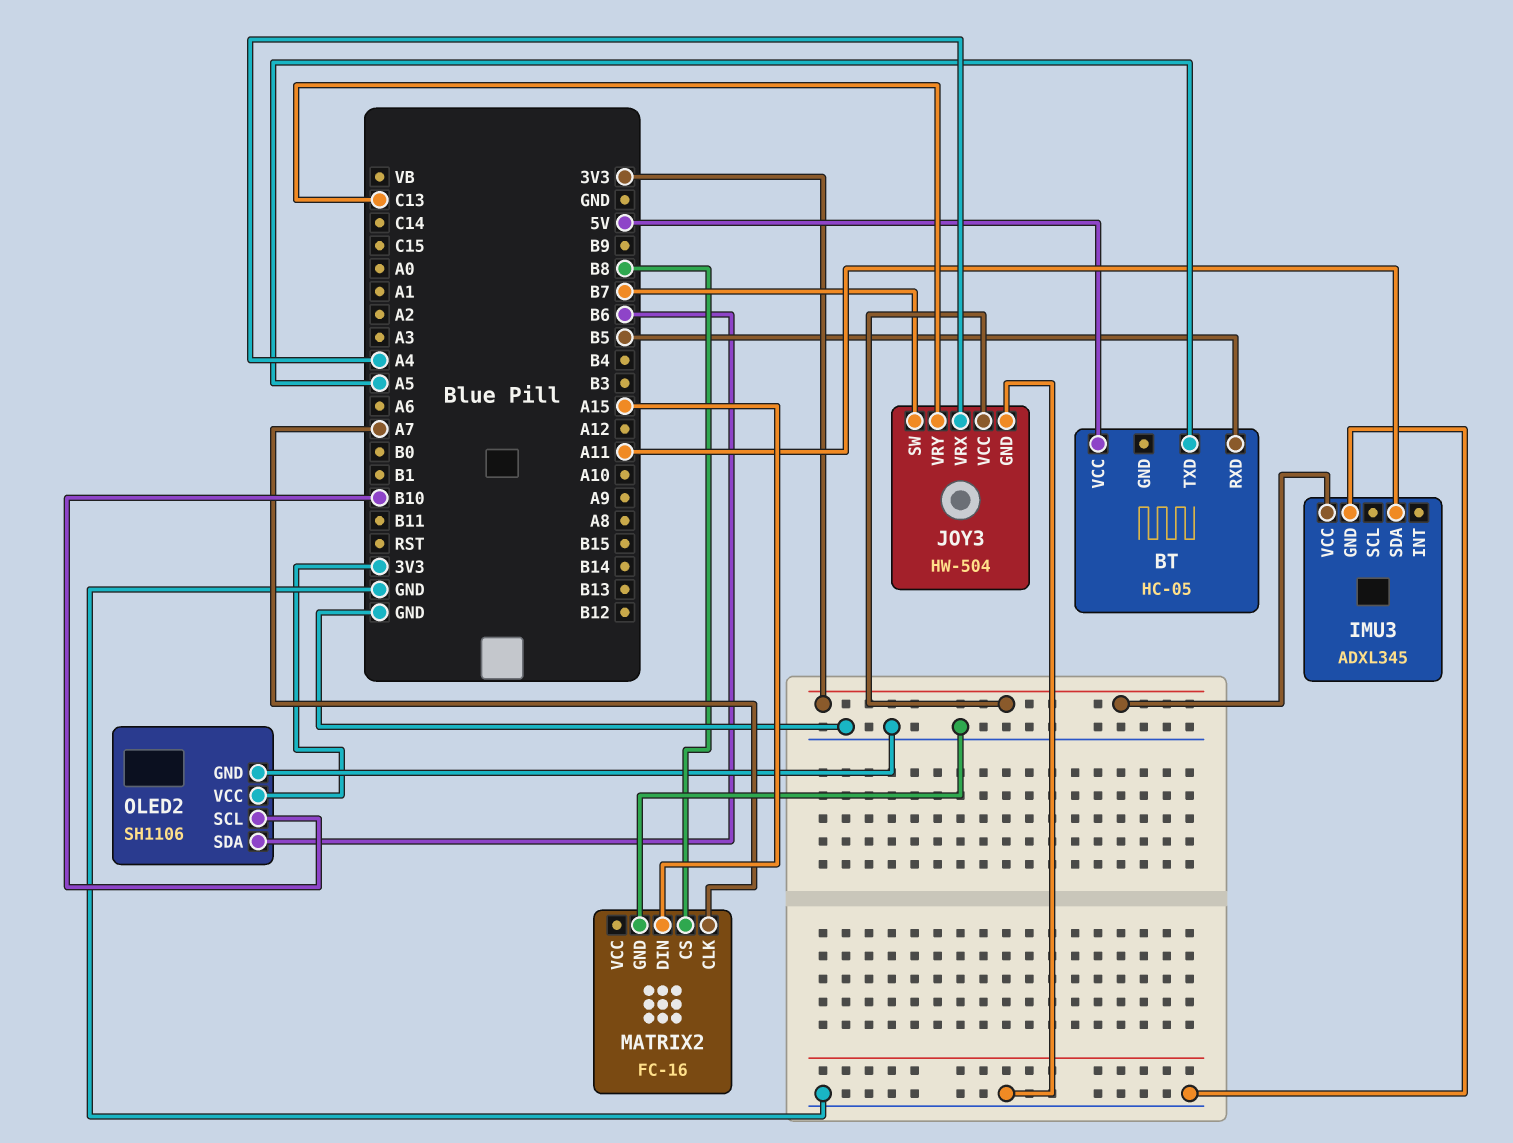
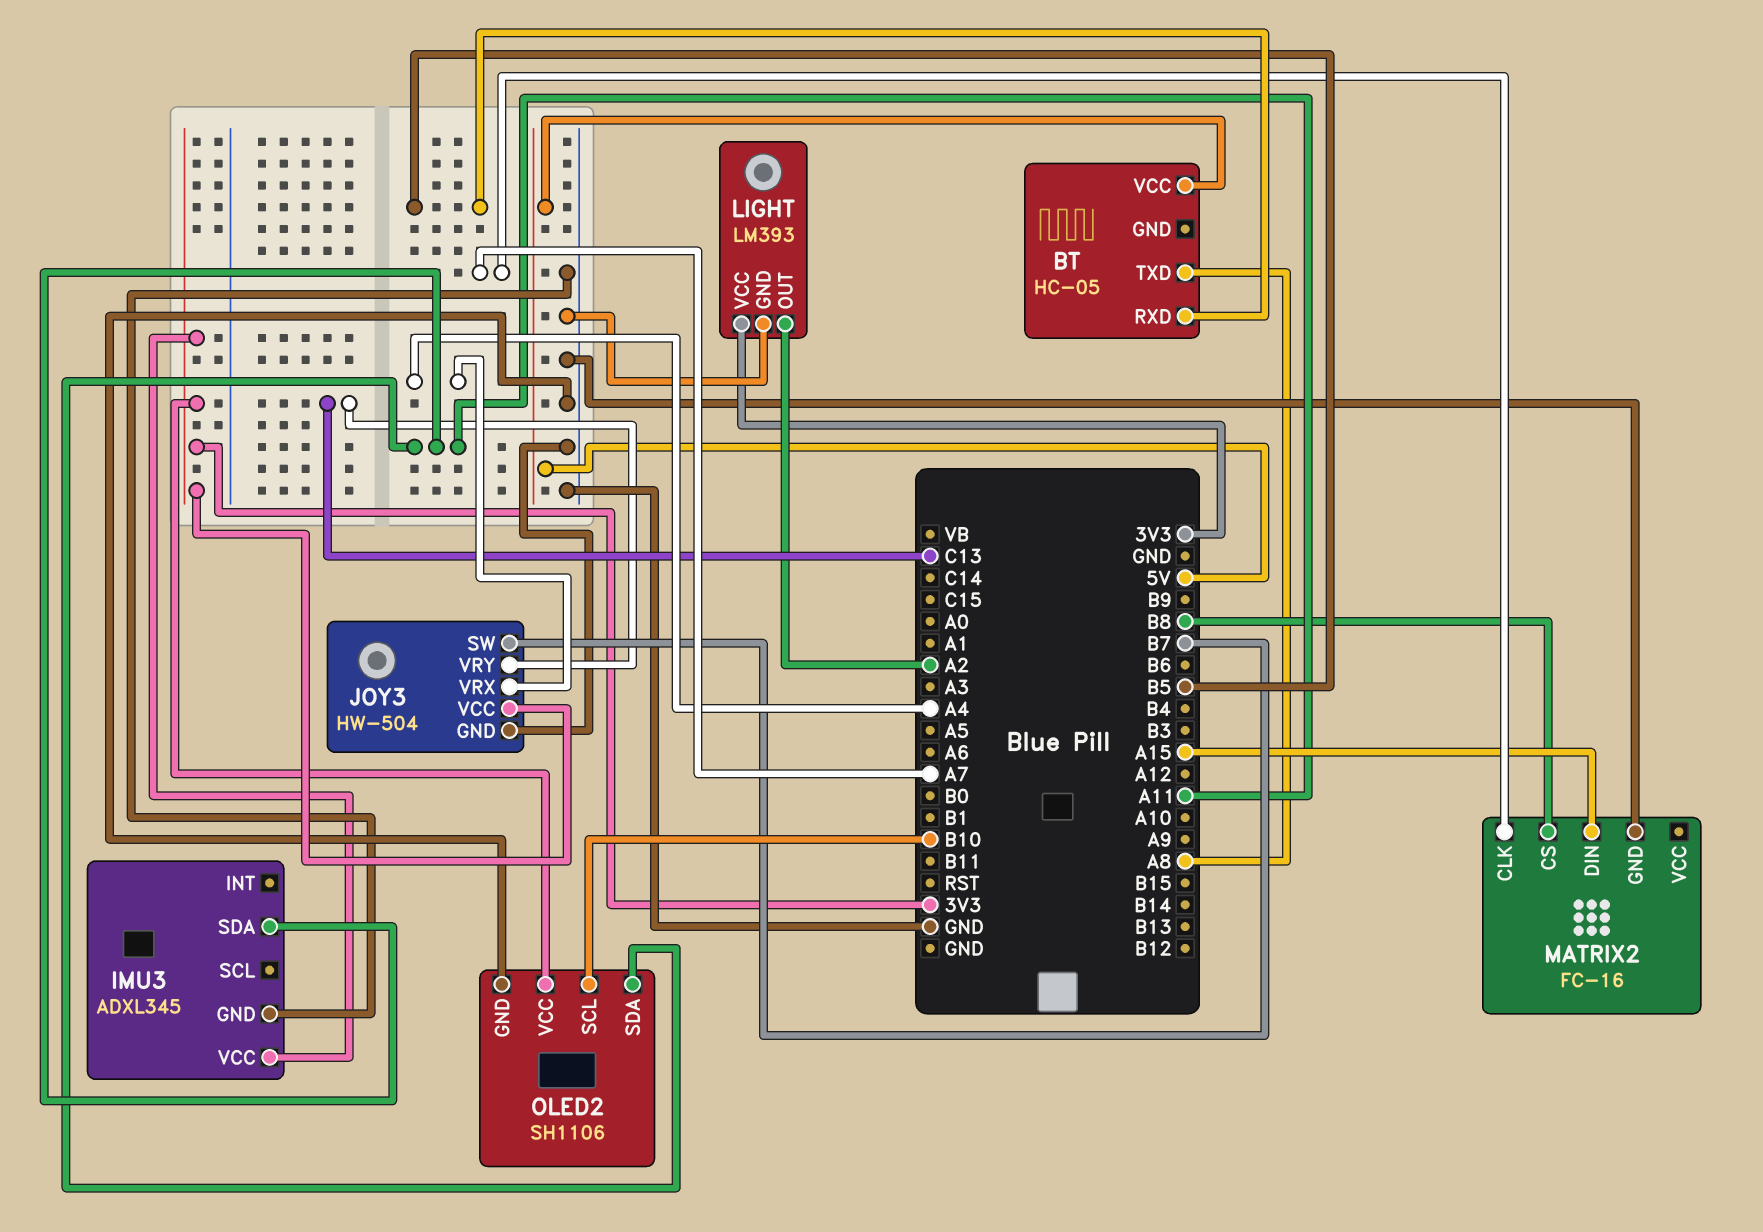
BT pin TXD: A5 -> A8
LIGHT: none -> LM393
LIGHT pin GND: none -> GND
LIGHT pin OUT: none -> A2
LIGHT pin VCC: none -> 3V3
OLED2 pin SDA: B6 -> A11

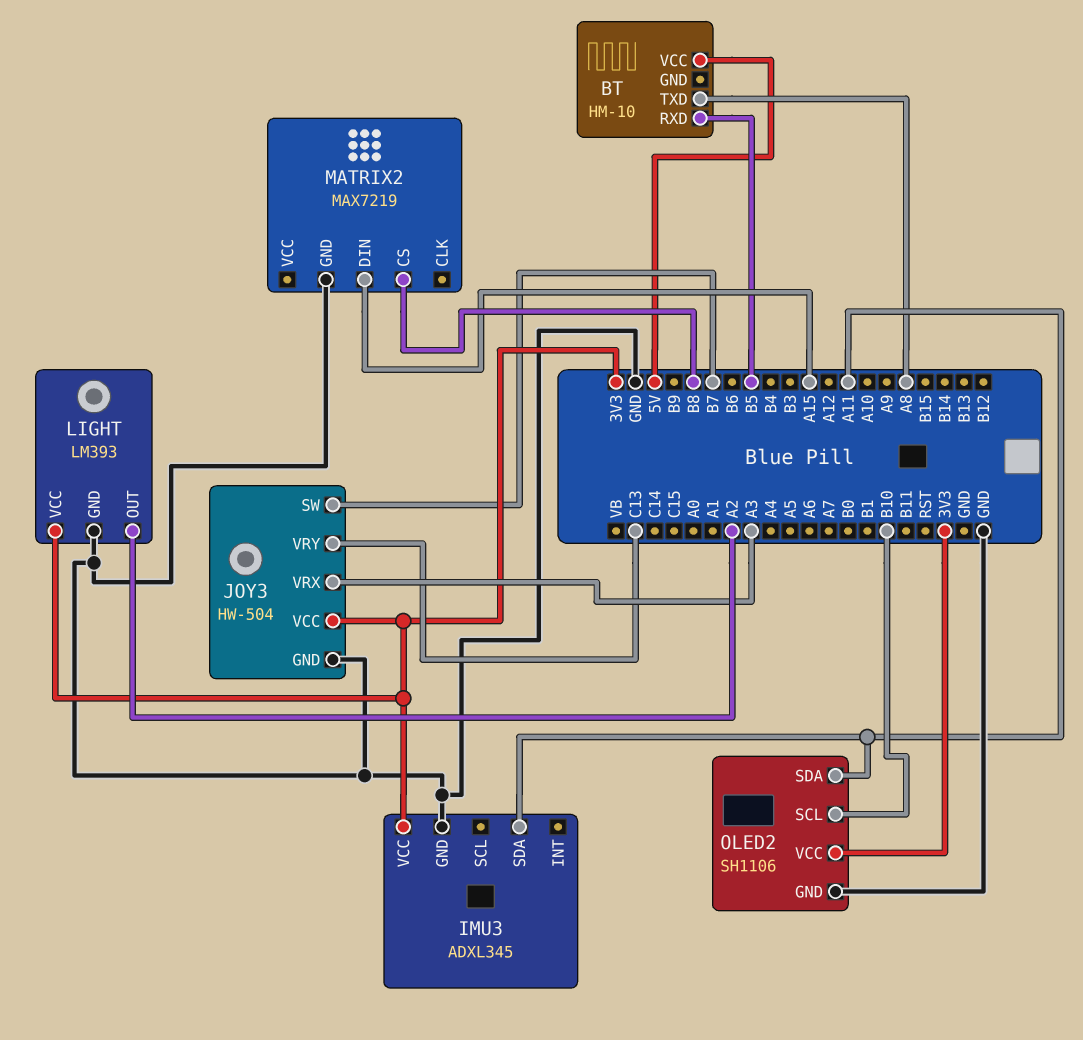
BT: HC-05 -> HM-10
JOY3 pin VRX: A4 -> A3
MATRIX2: FC-16 -> MAX7219
MATRIX2 pin CLK: A7 -> none

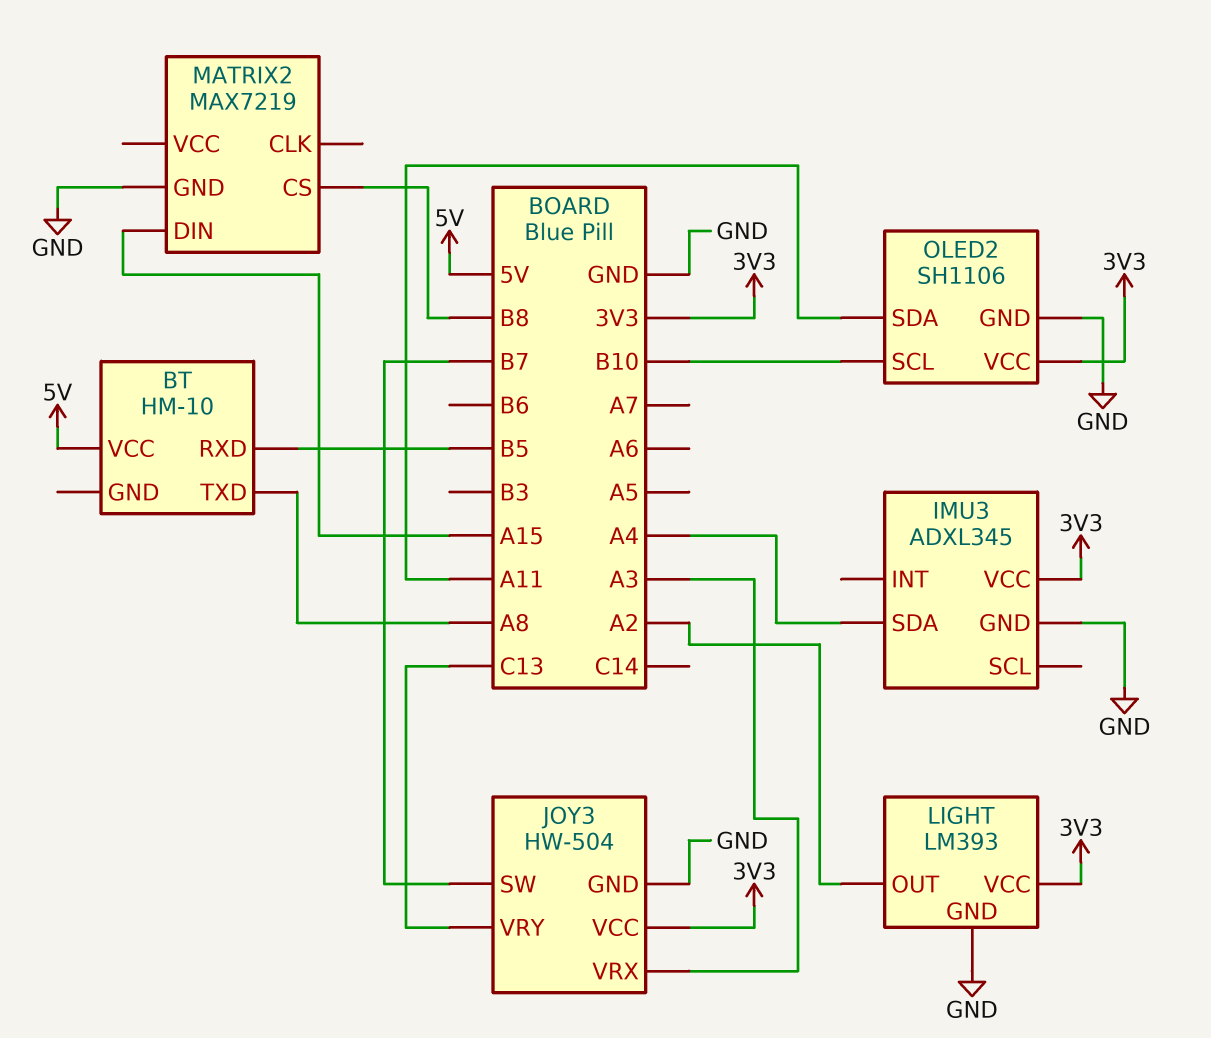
IMU3 pin SDA: A11 -> A4

